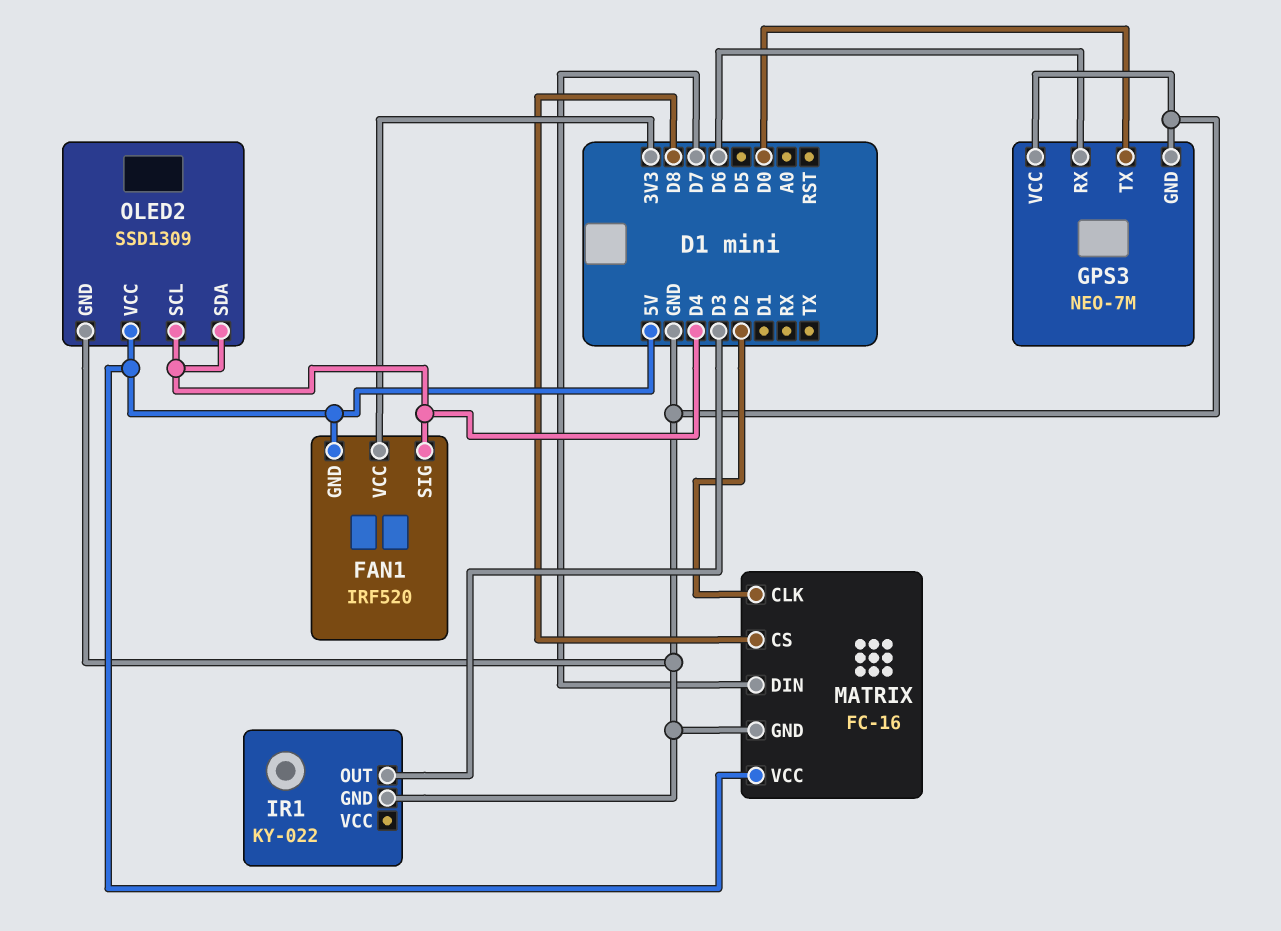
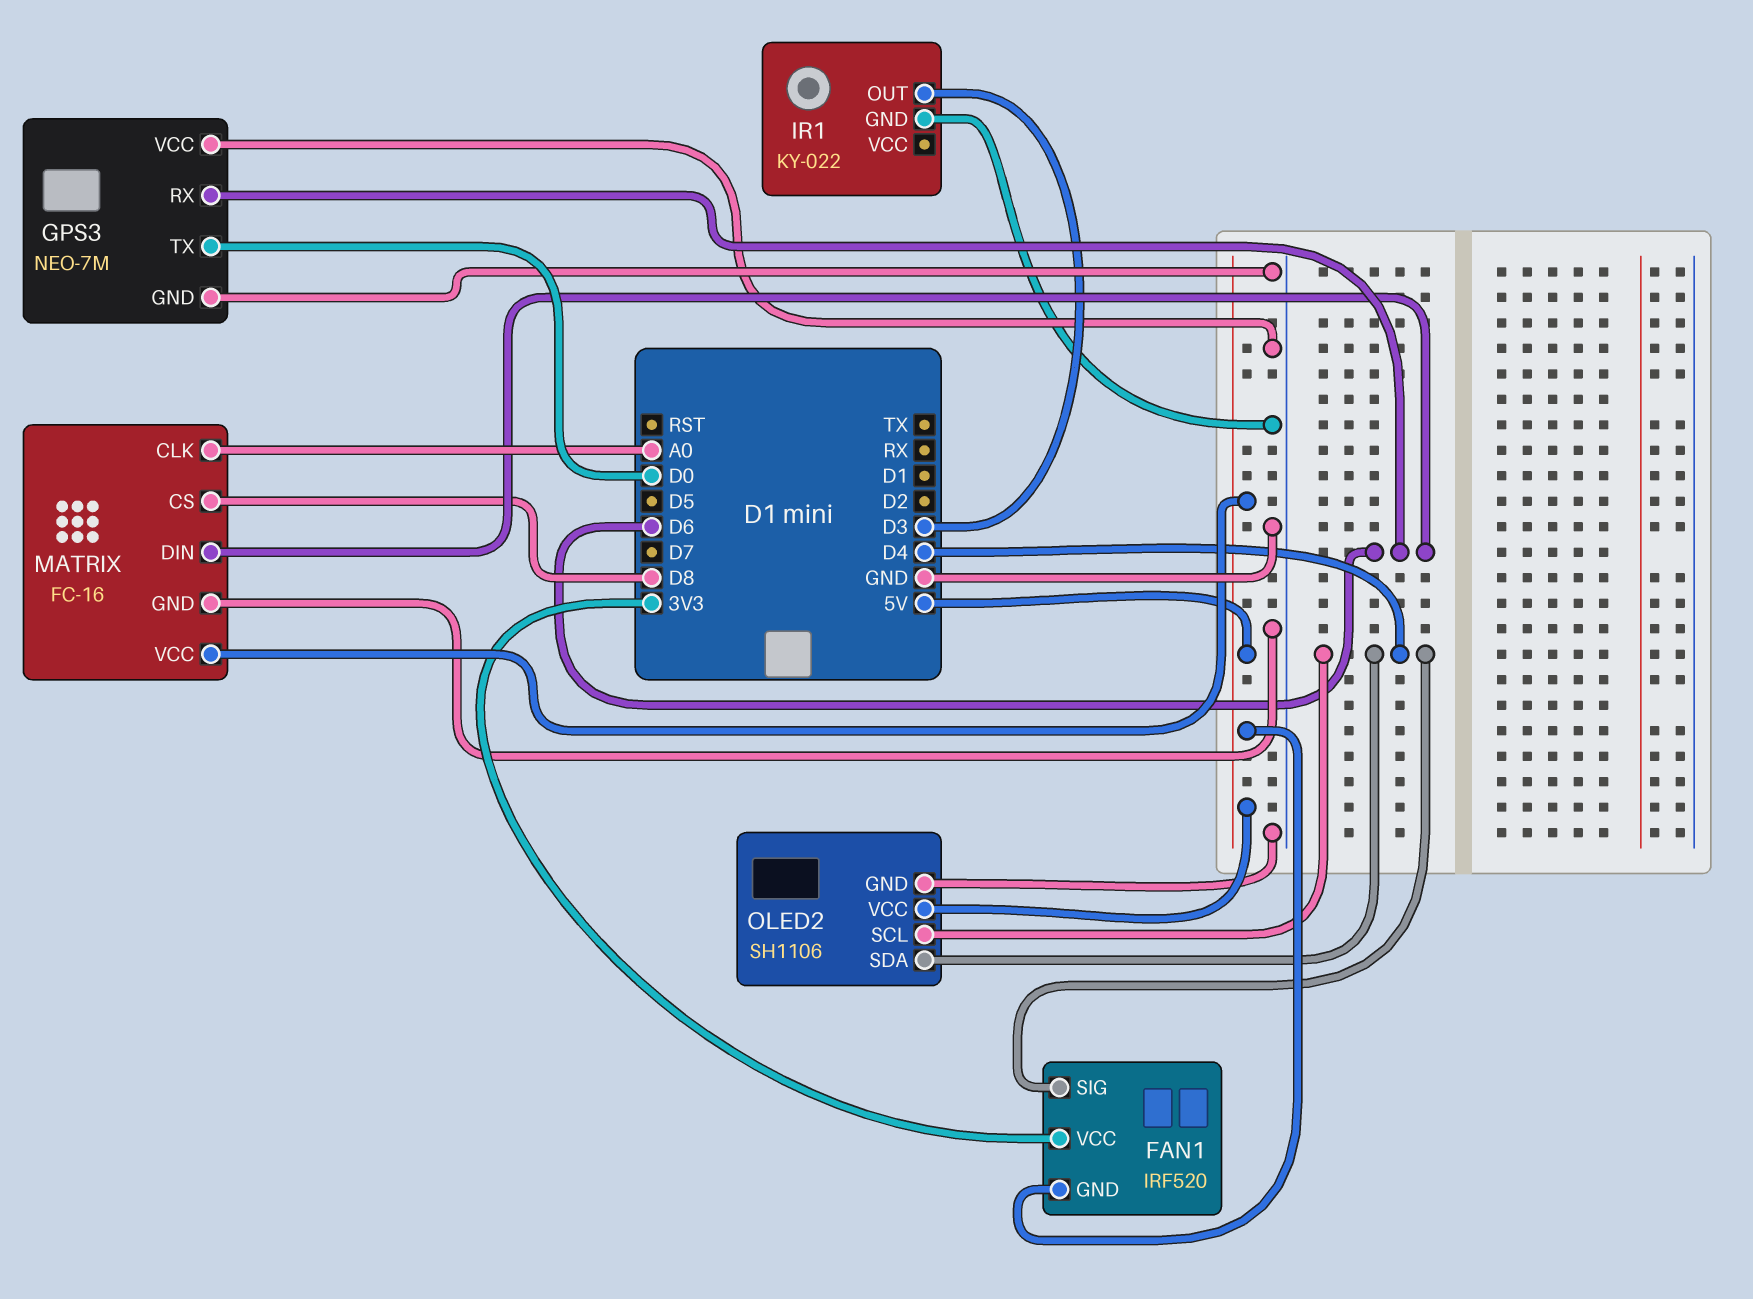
MATRIX pin CLK: D2 -> A0
MATRIX pin DIN: D7 -> D6
OLED2: SSD1309 -> SH1106

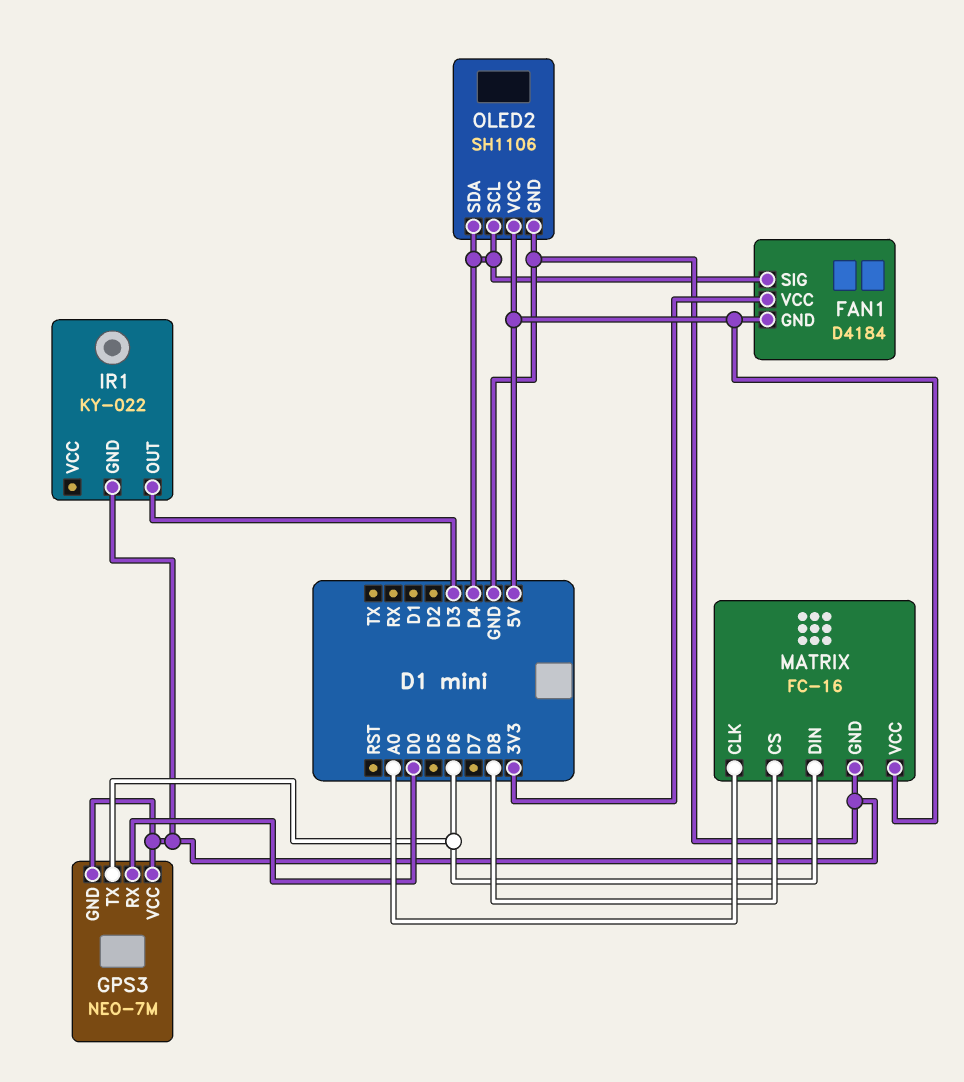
FAN1: IRF520 -> D4184
GPS3 pin RX: D6 -> D0
GPS3 pin TX: D0 -> D6

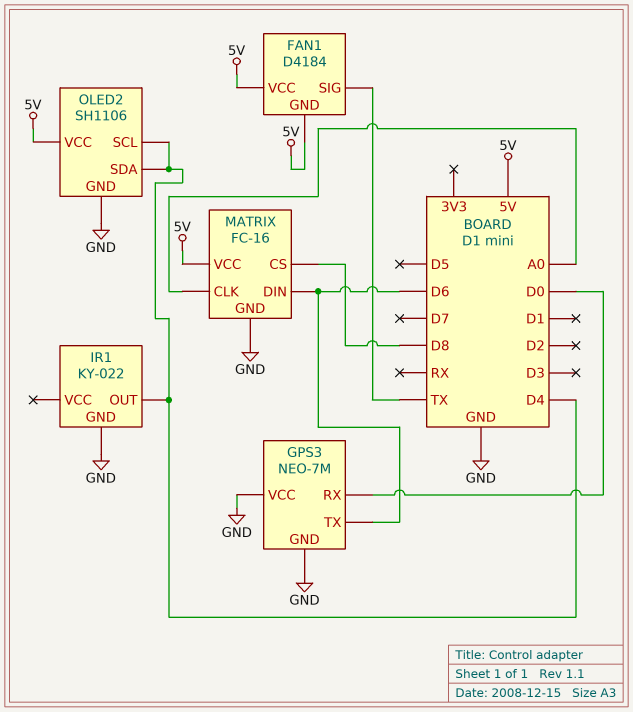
FAN1 pin SIG: D4 -> TX
FAN1 pin VCC: 3V3 -> 5V
IR1 pin OUT: D3 -> D4

